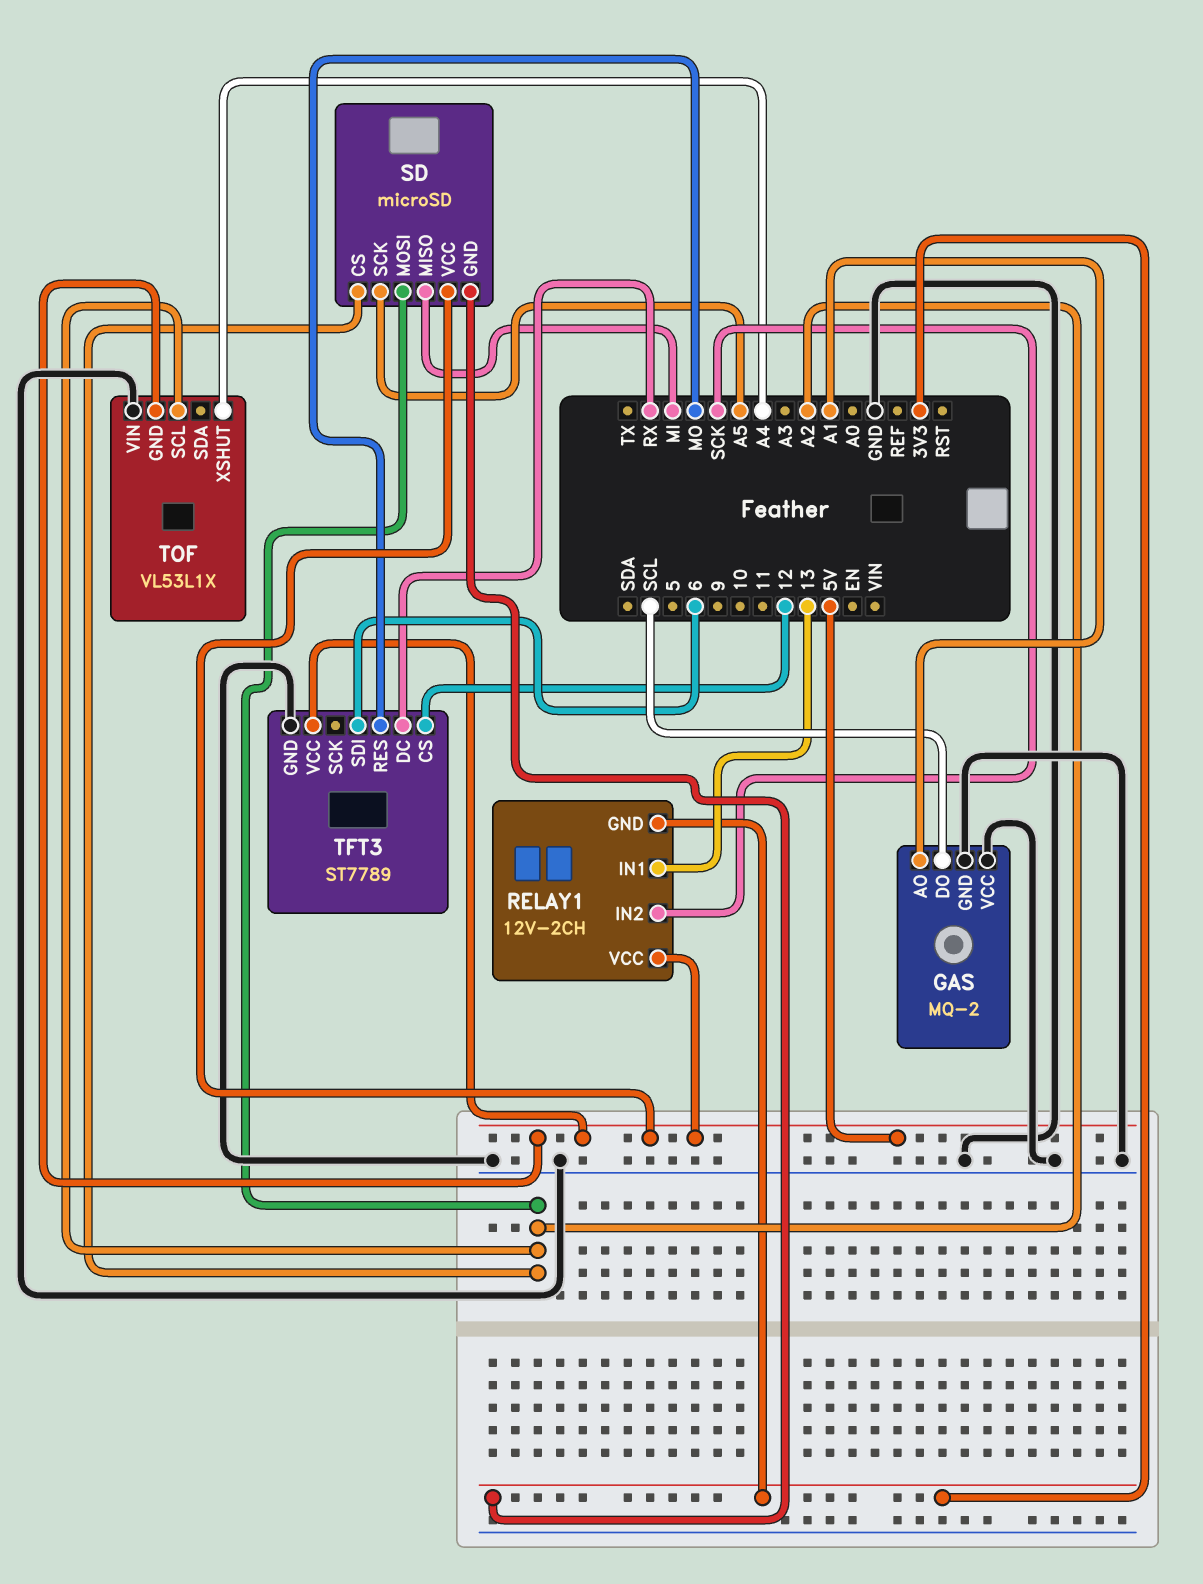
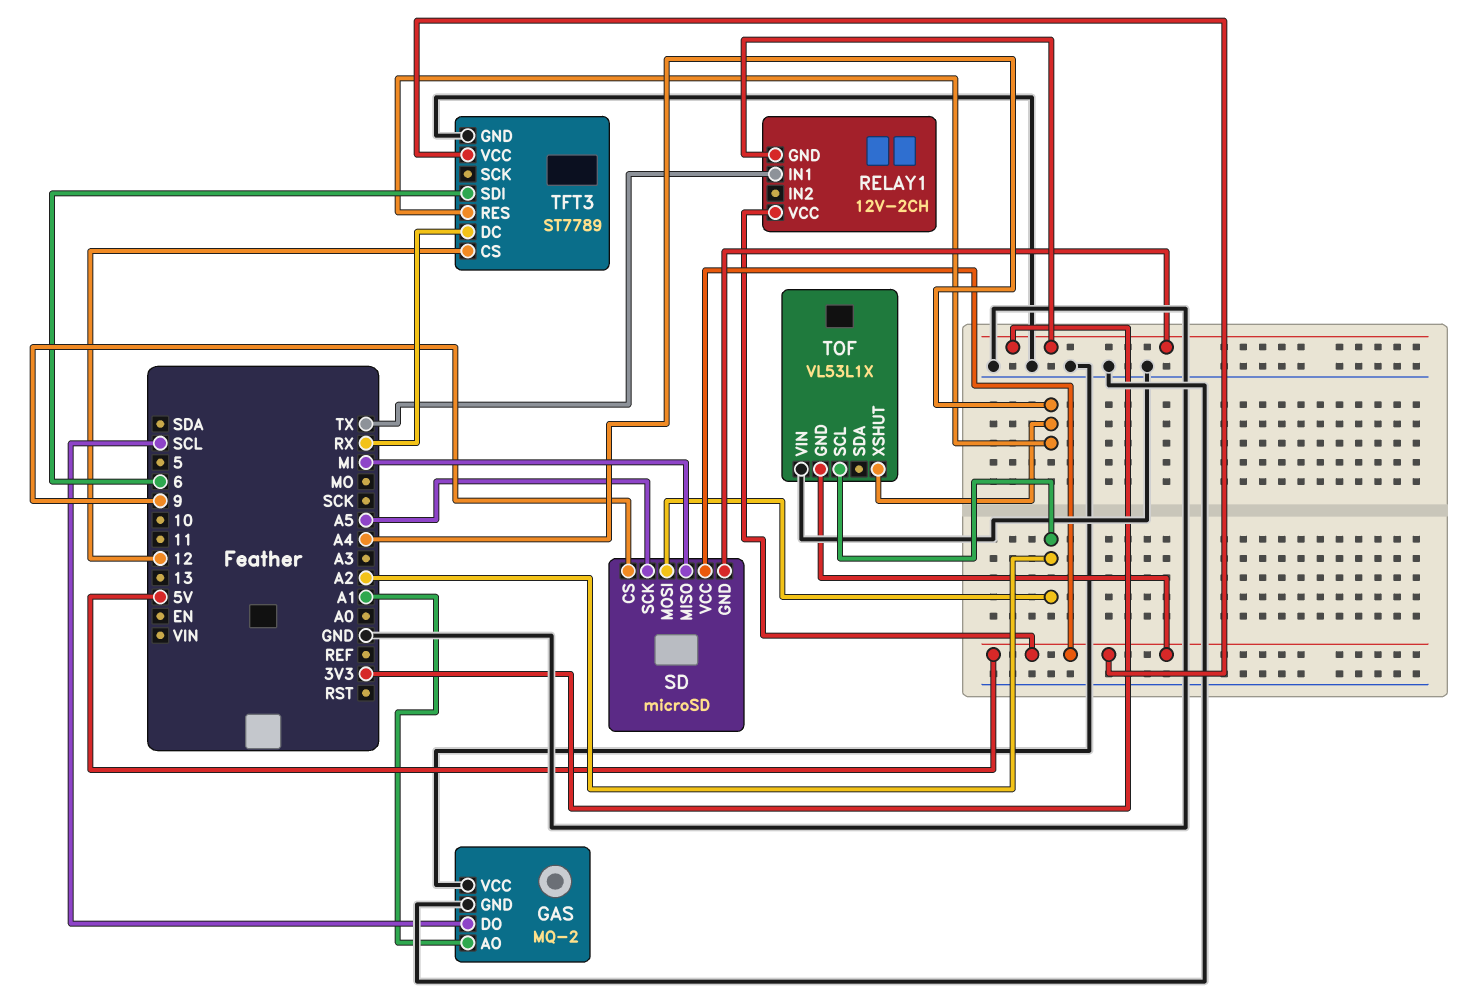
RELAY1 pin IN1: 13 -> TX
RELAY1 pin IN2: SCK -> none
SD pin CS: A2 -> 9
TFT3 pin RES: MO -> A4

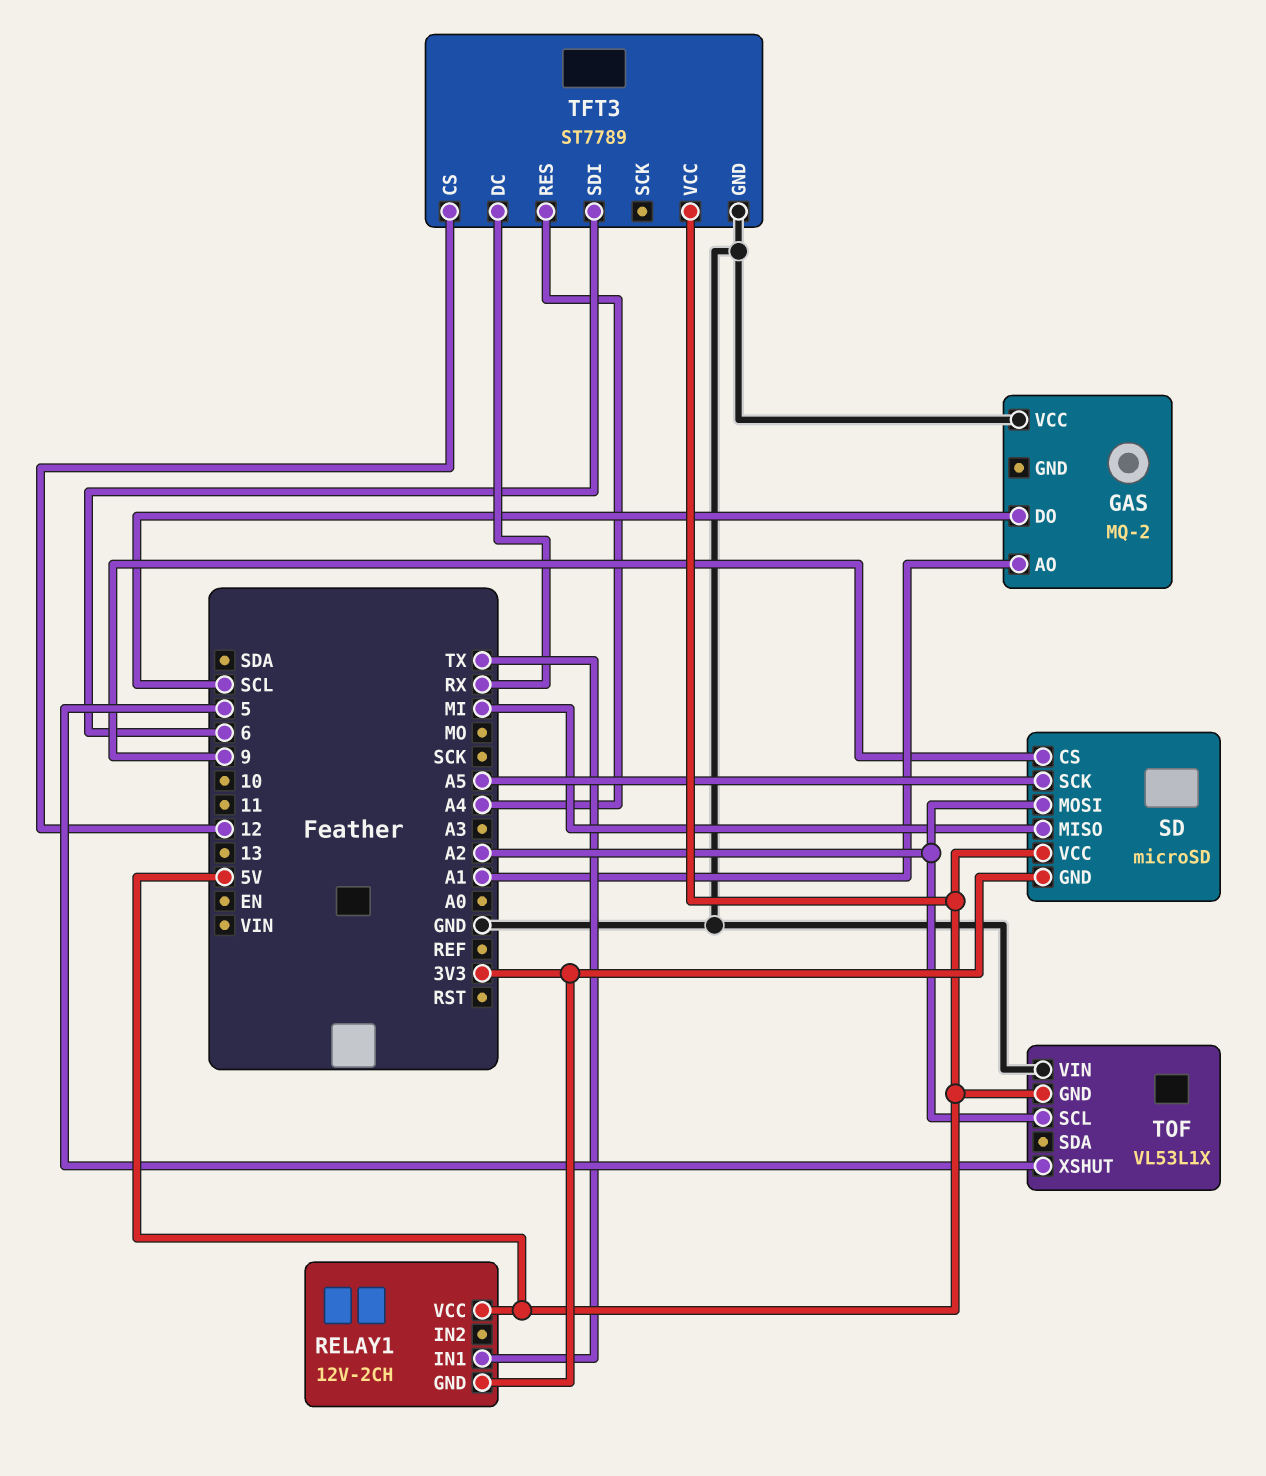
GAS pin GND: GND -> none
TOF pin XSHUT: A4 -> 5

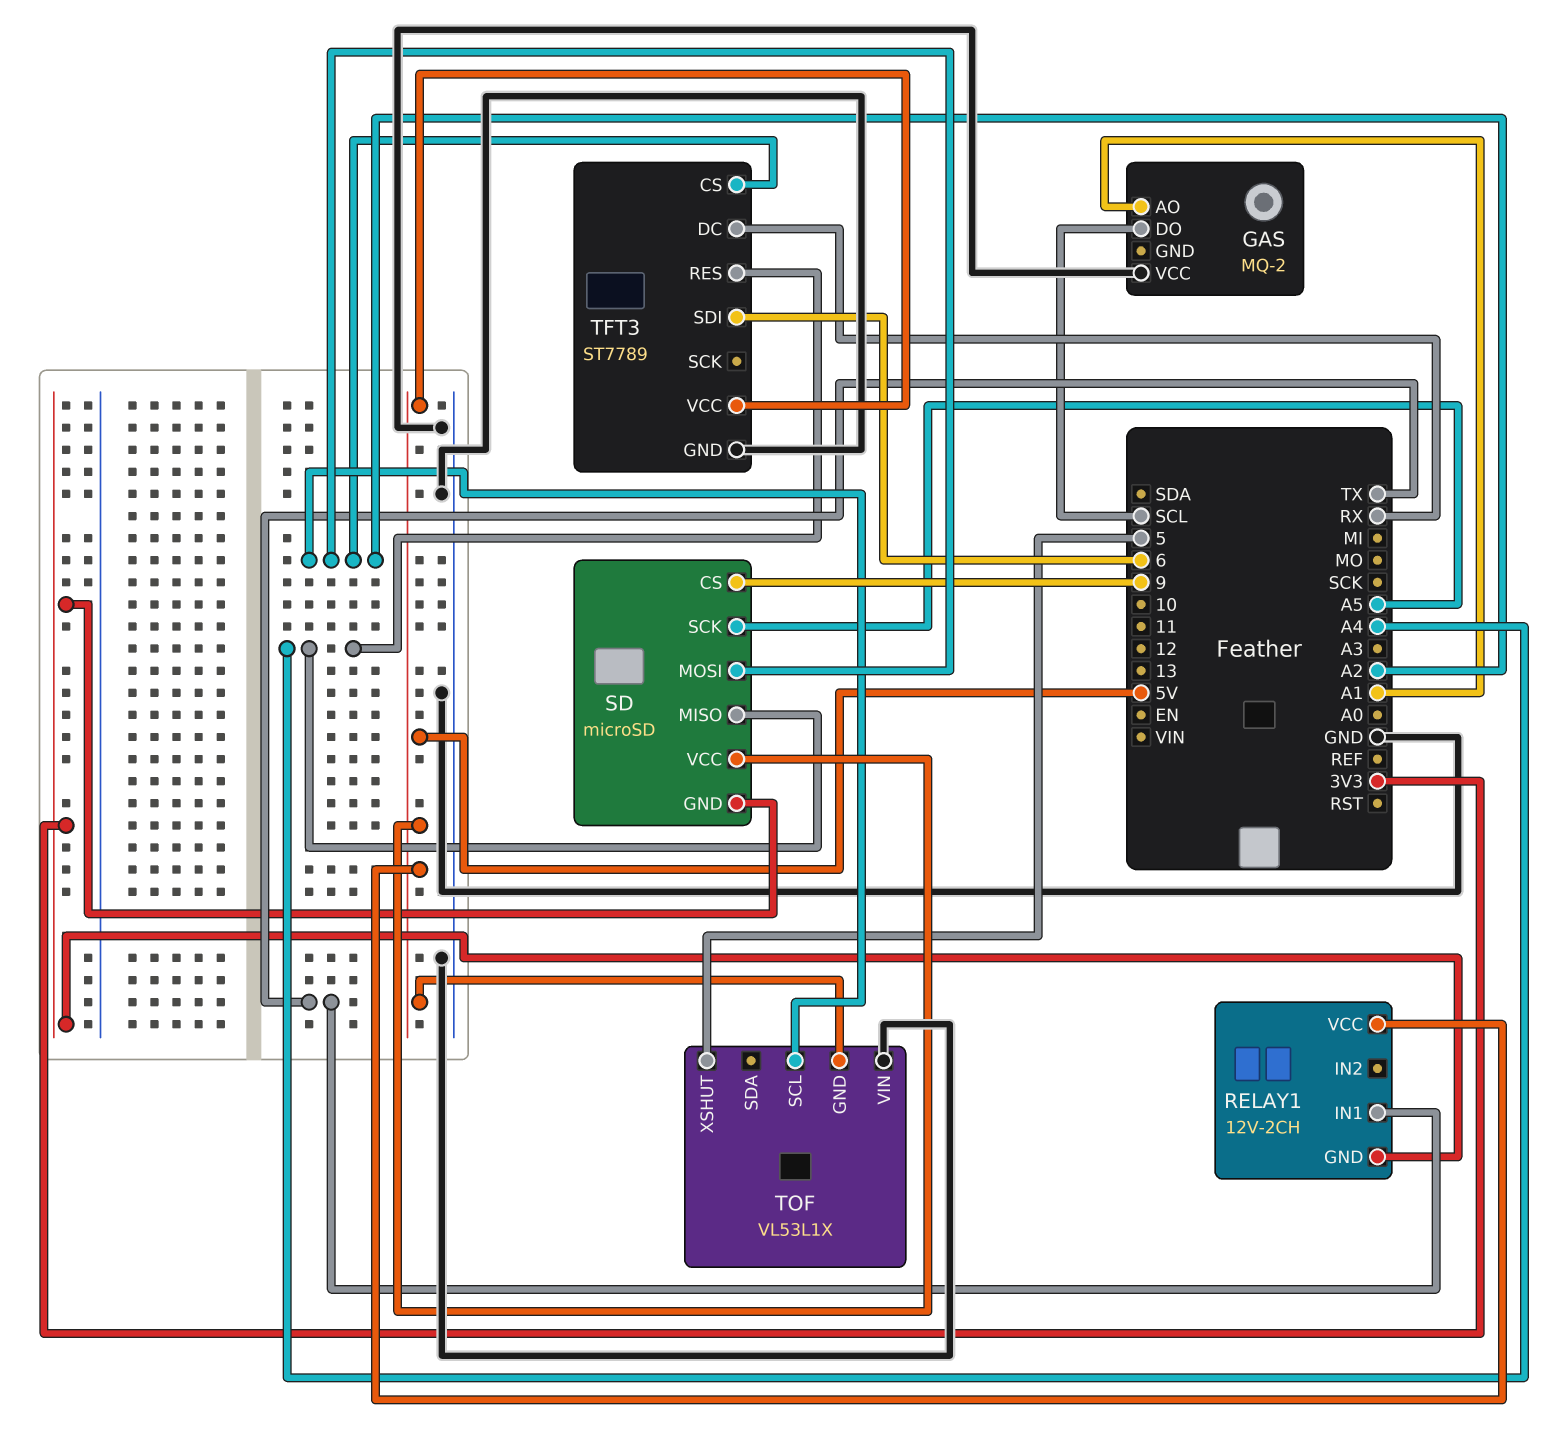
SD pin MISO: MI -> A4
TFT3 pin CS: 12 -> A2

